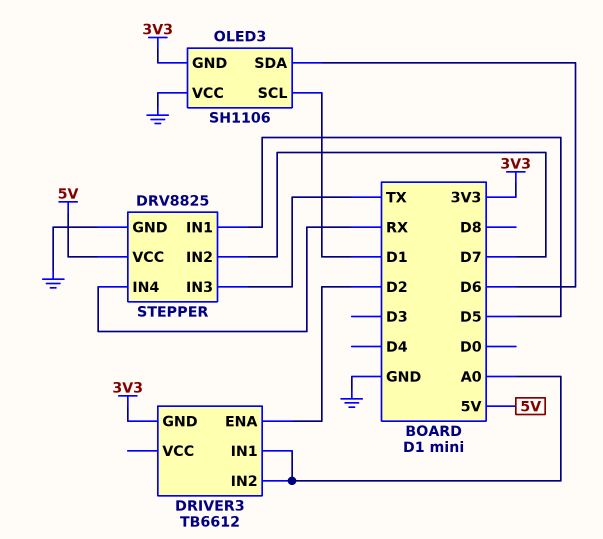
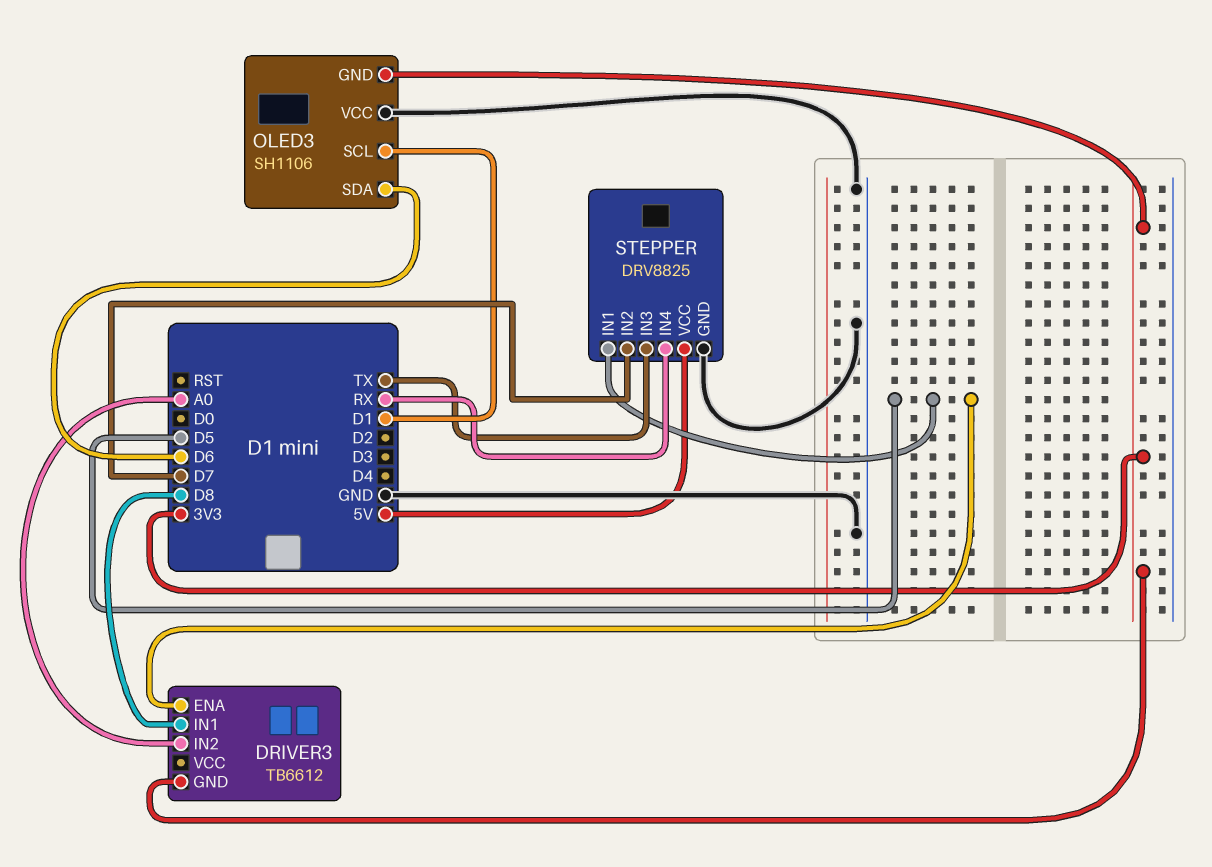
DRIVER3 pin ENA: D2 -> D5
DRIVER3 pin IN1: A0 -> D8

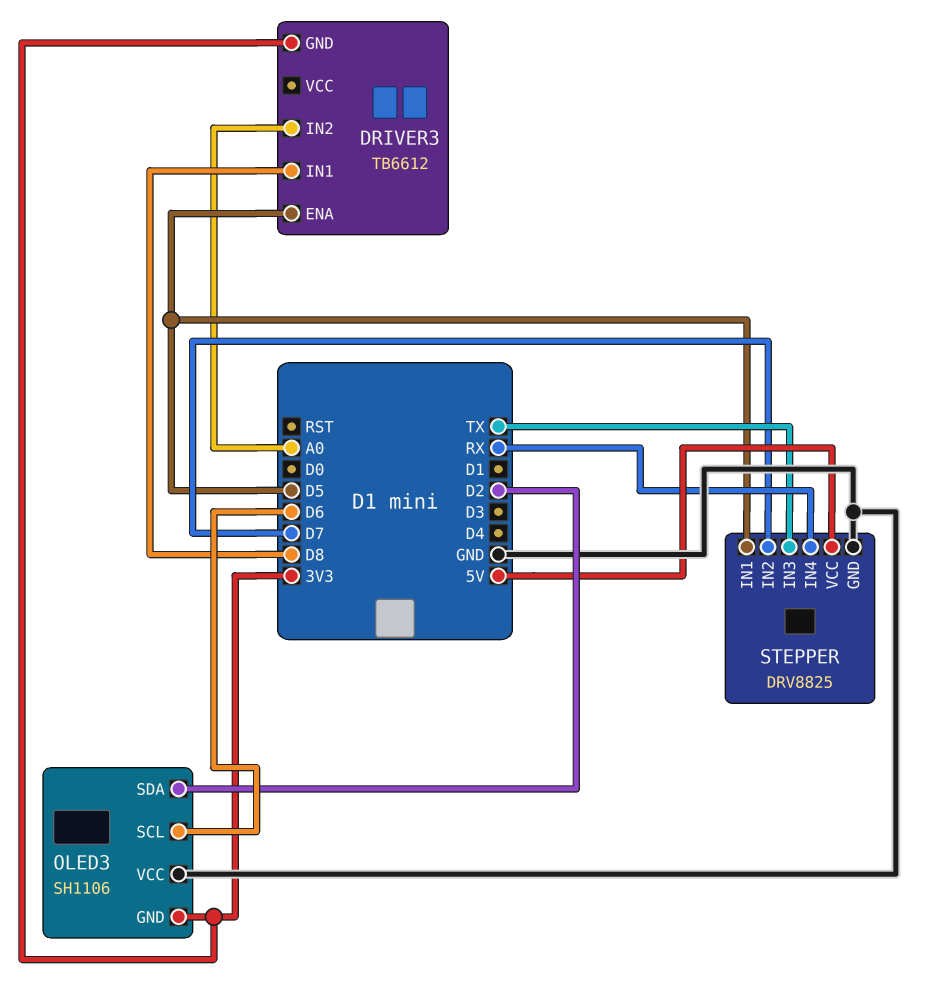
OLED3 pin SCL: D1 -> D6
OLED3 pin SDA: D6 -> D2

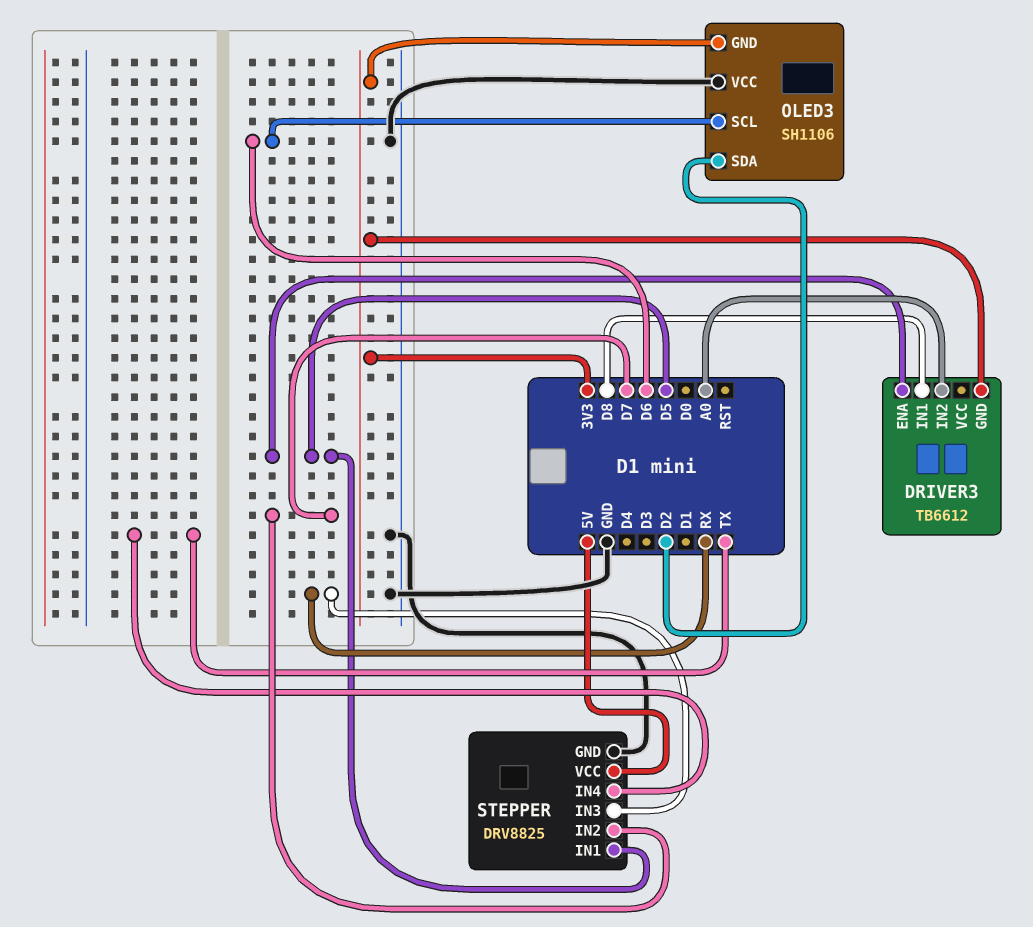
STEPPER pin IN3: TX -> RX
STEPPER pin IN4: RX -> TX

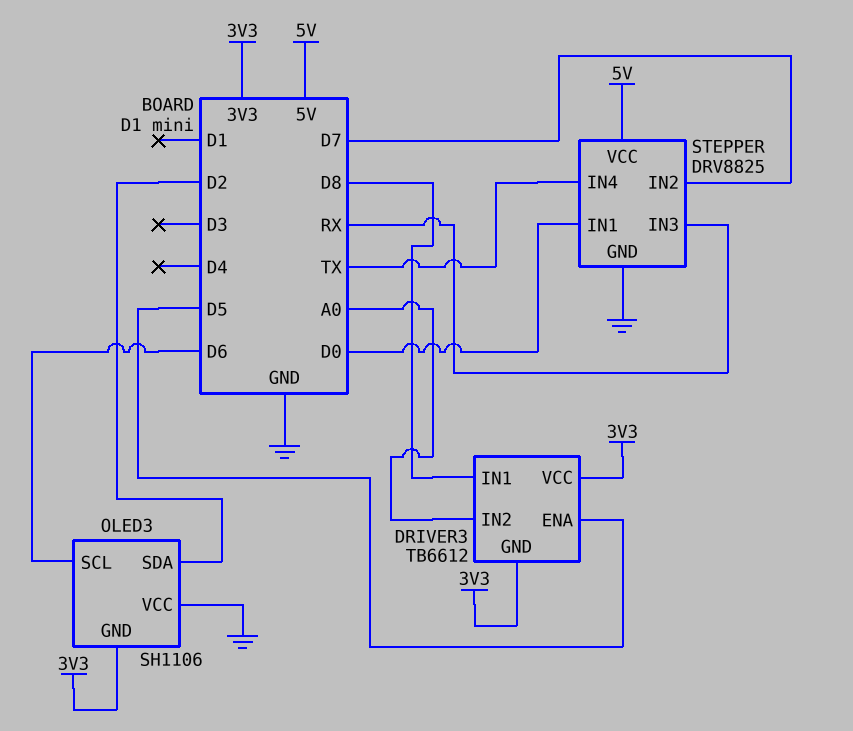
DRIVER3 pin VCC: none -> 3V3
STEPPER pin IN1: D5 -> D0

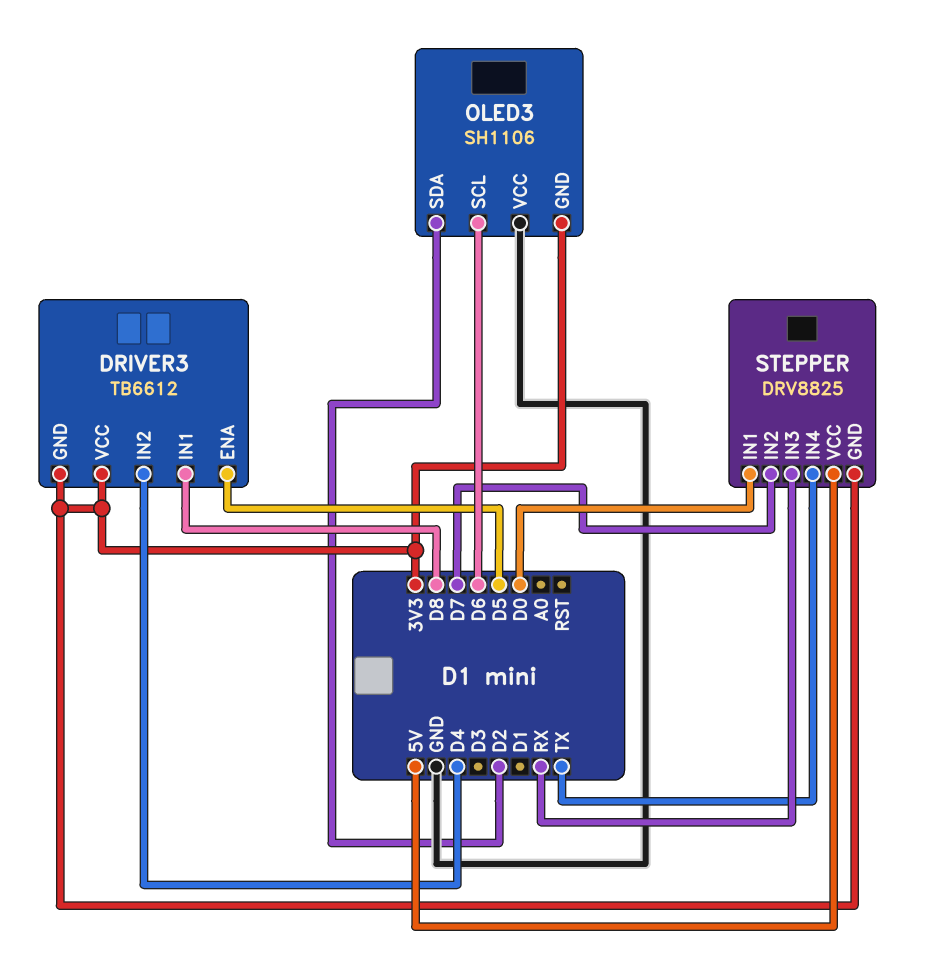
DRIVER3 pin IN2: A0 -> D4
STEPPER pin GND: GND -> 3V3

